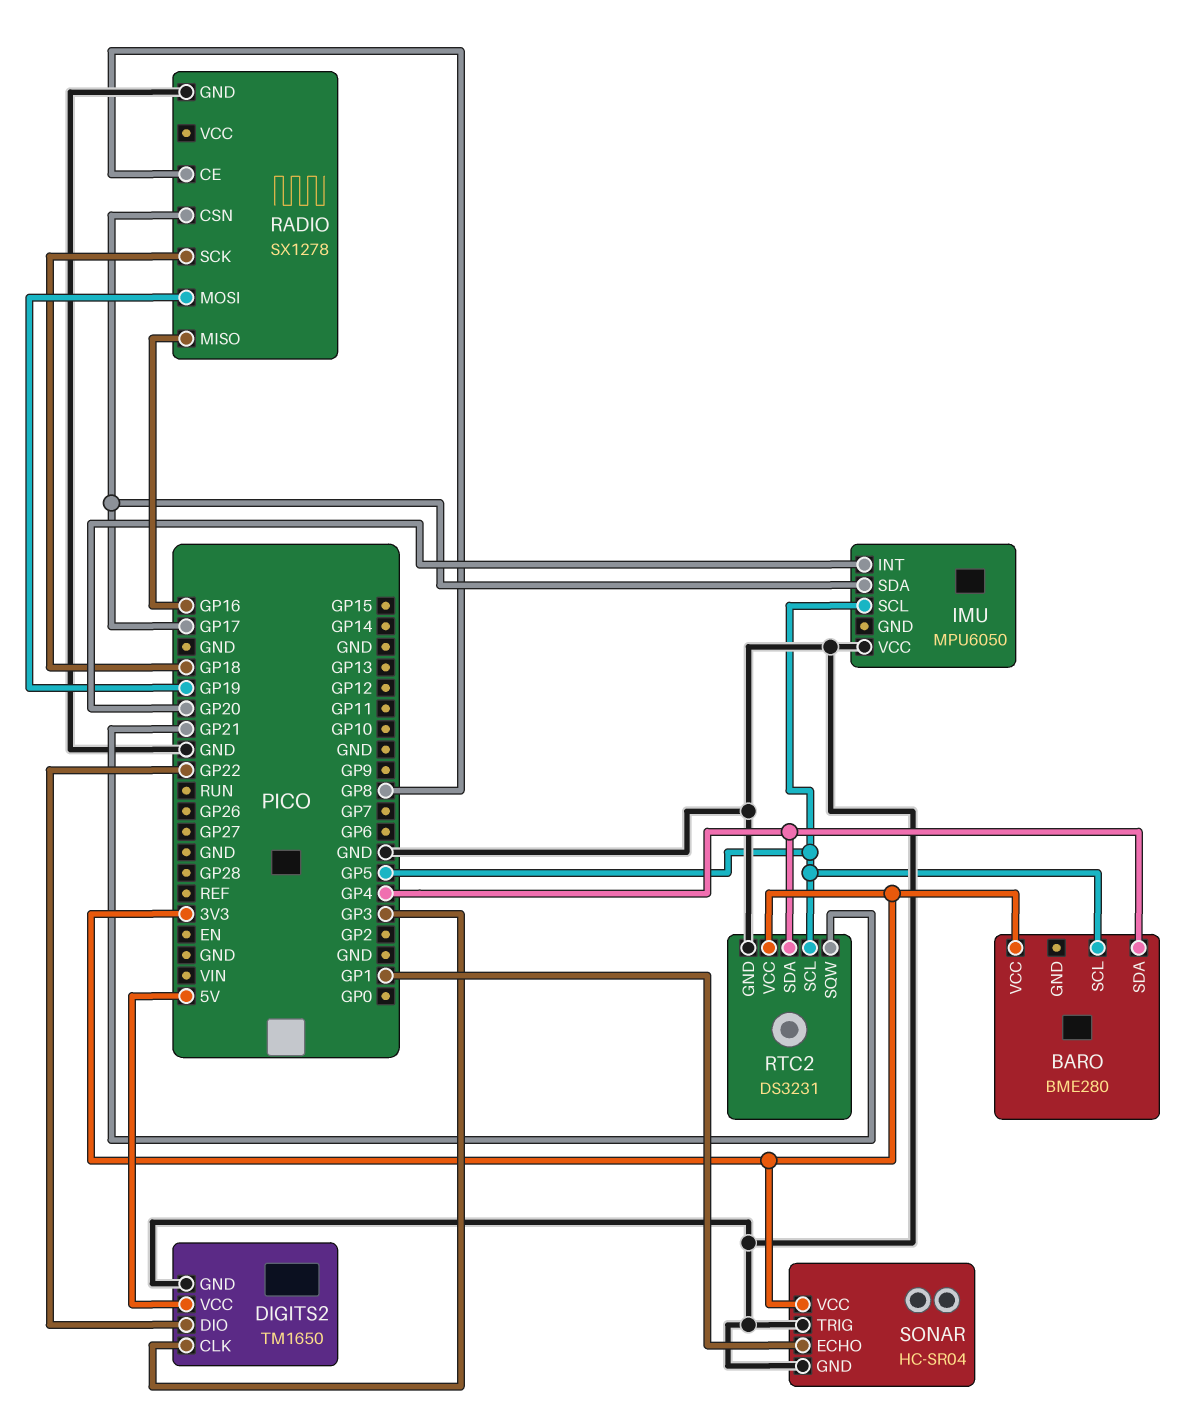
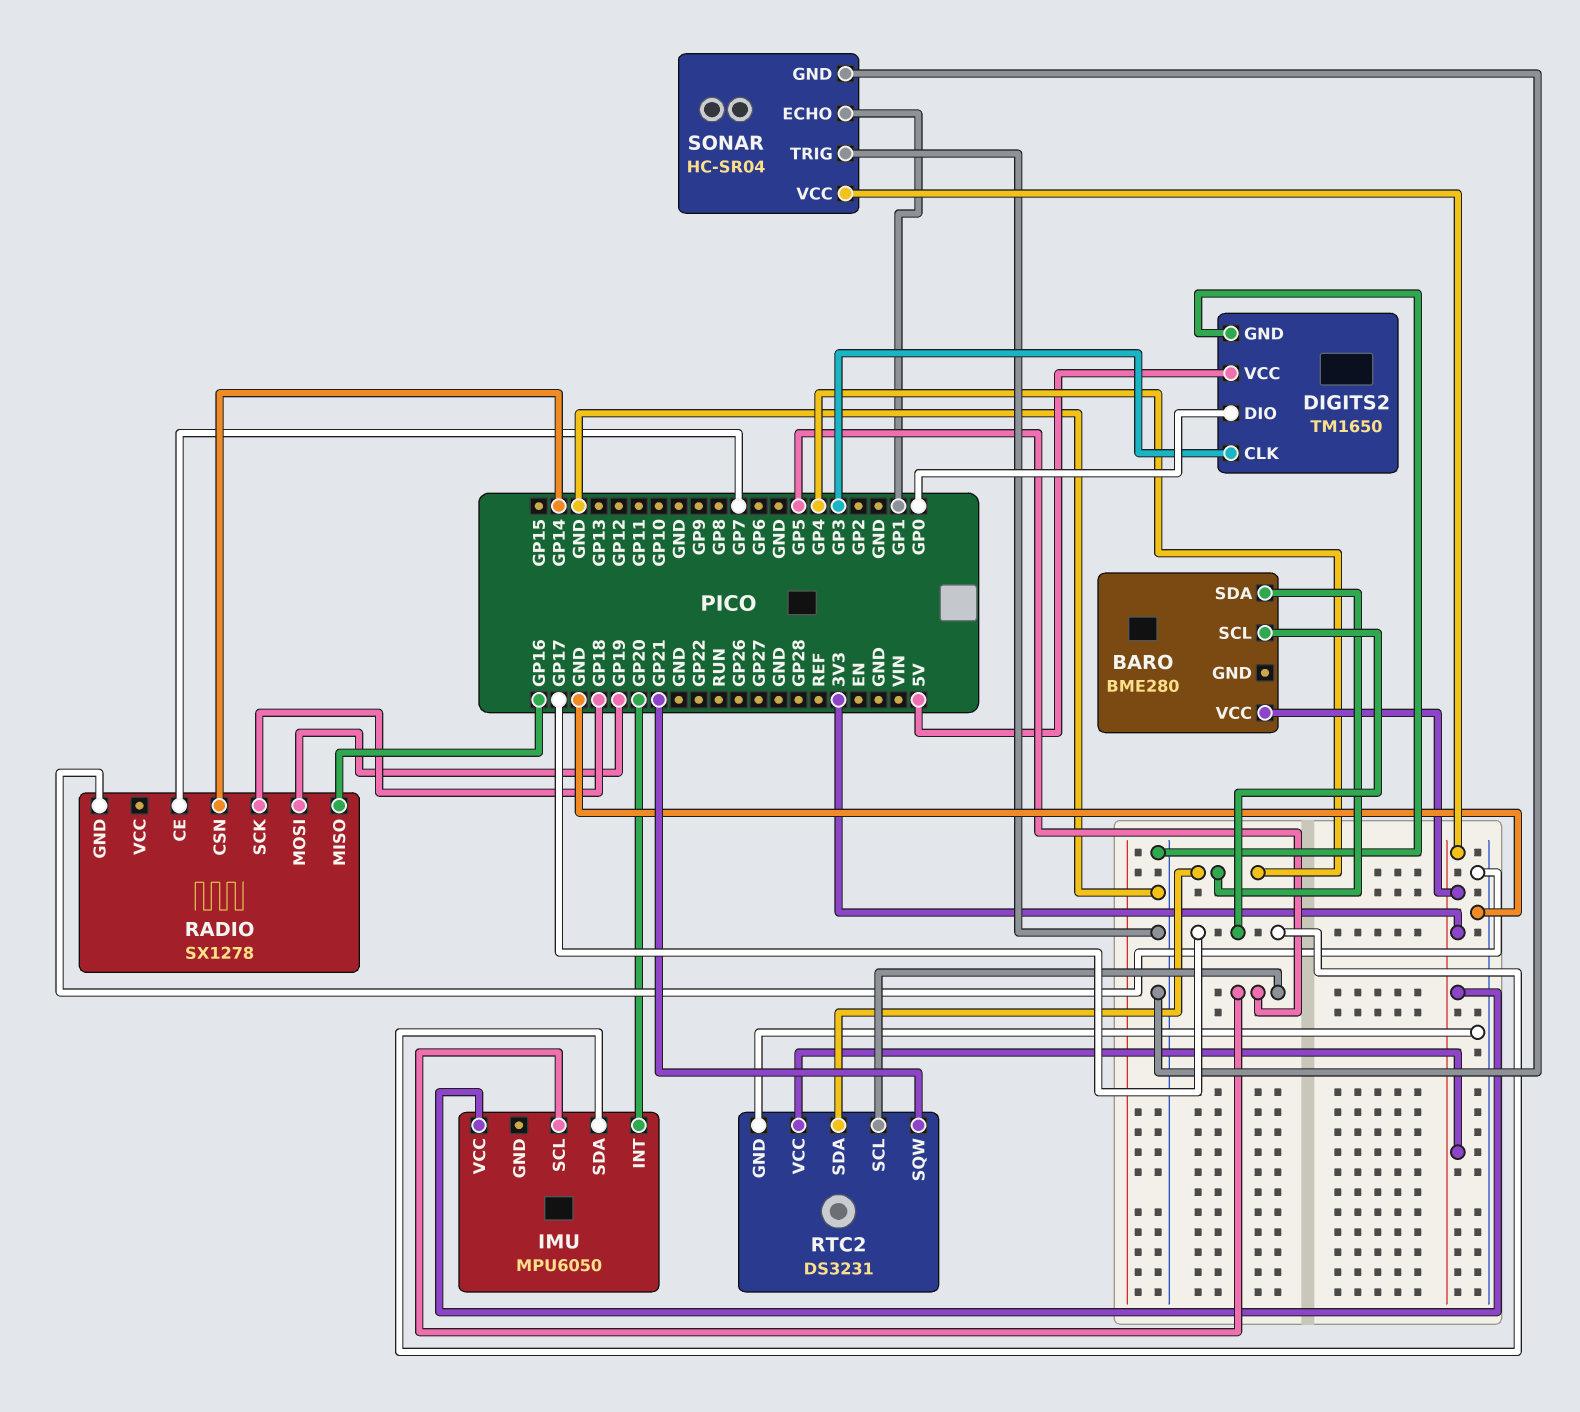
BARO pin SCL: GP5 -> GP17
DIGITS2 pin DIO: GP22 -> GP0
IMU pin VCC: GND -> 3V3
RADIO pin CE: GP8 -> GP7
RADIO pin CSN: GP17 -> GP14

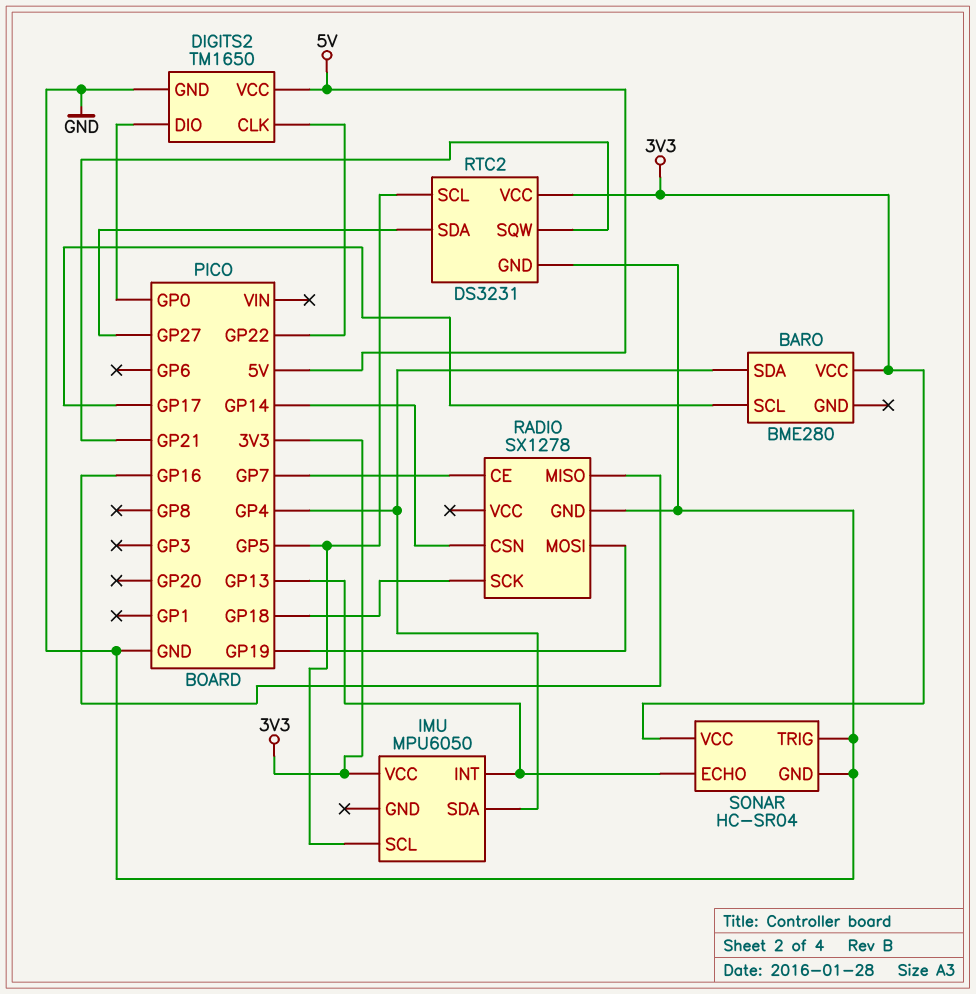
DIGITS2 pin CLK: GP3 -> GP22
IMU pin INT: GP20 -> GP13
IMU pin SDA: GP17 -> GP4
RTC2 pin SDA: GP4 -> GP27
SONAR pin ECHO: GP1 -> GP13

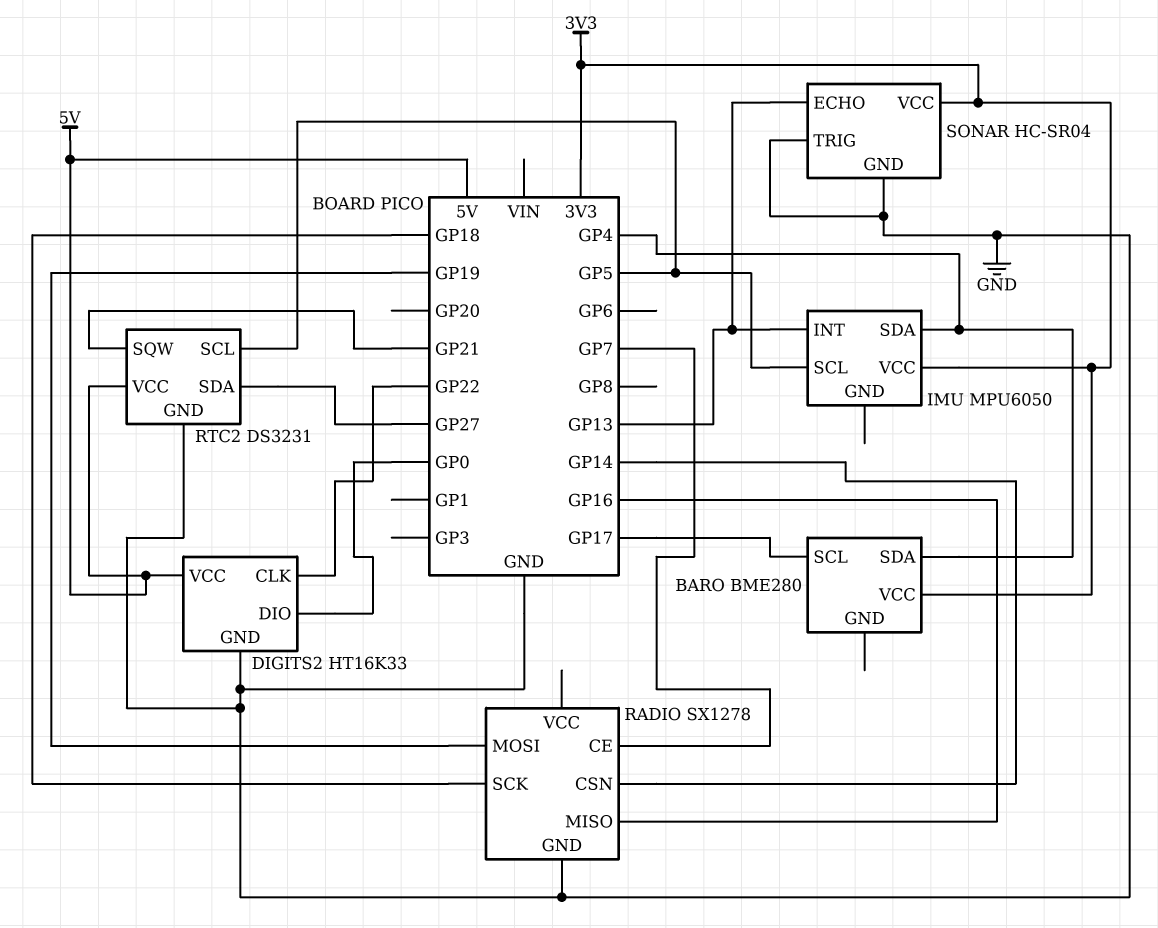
DIGITS2: TM1650 -> HT16K33
RTC2 pin VCC: 3V3 -> 5V

